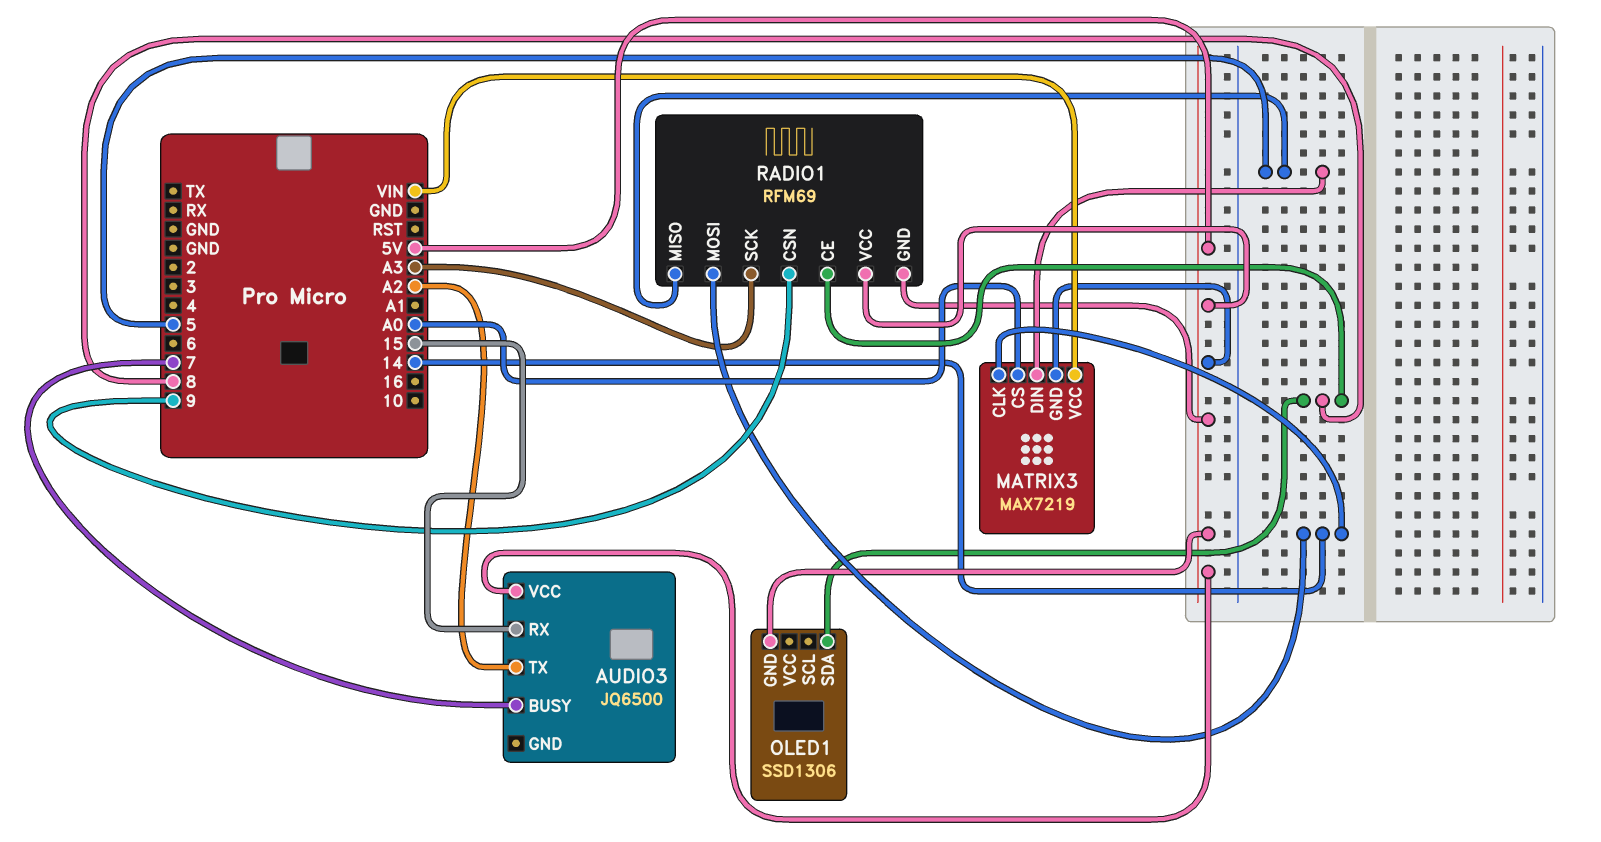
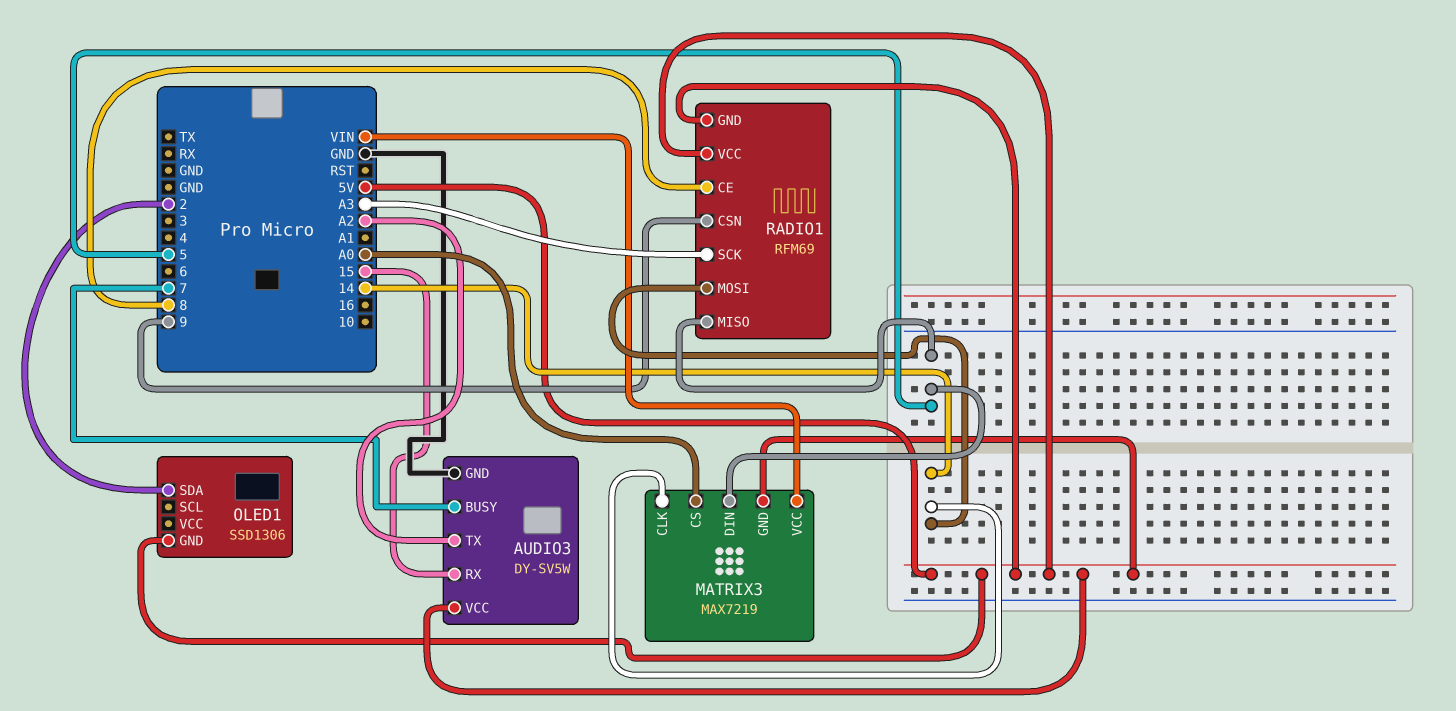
AUDIO3: JQ6500 -> DY-SV5W
AUDIO3 pin GND: none -> GND
OLED1 pin SDA: 8 -> 2

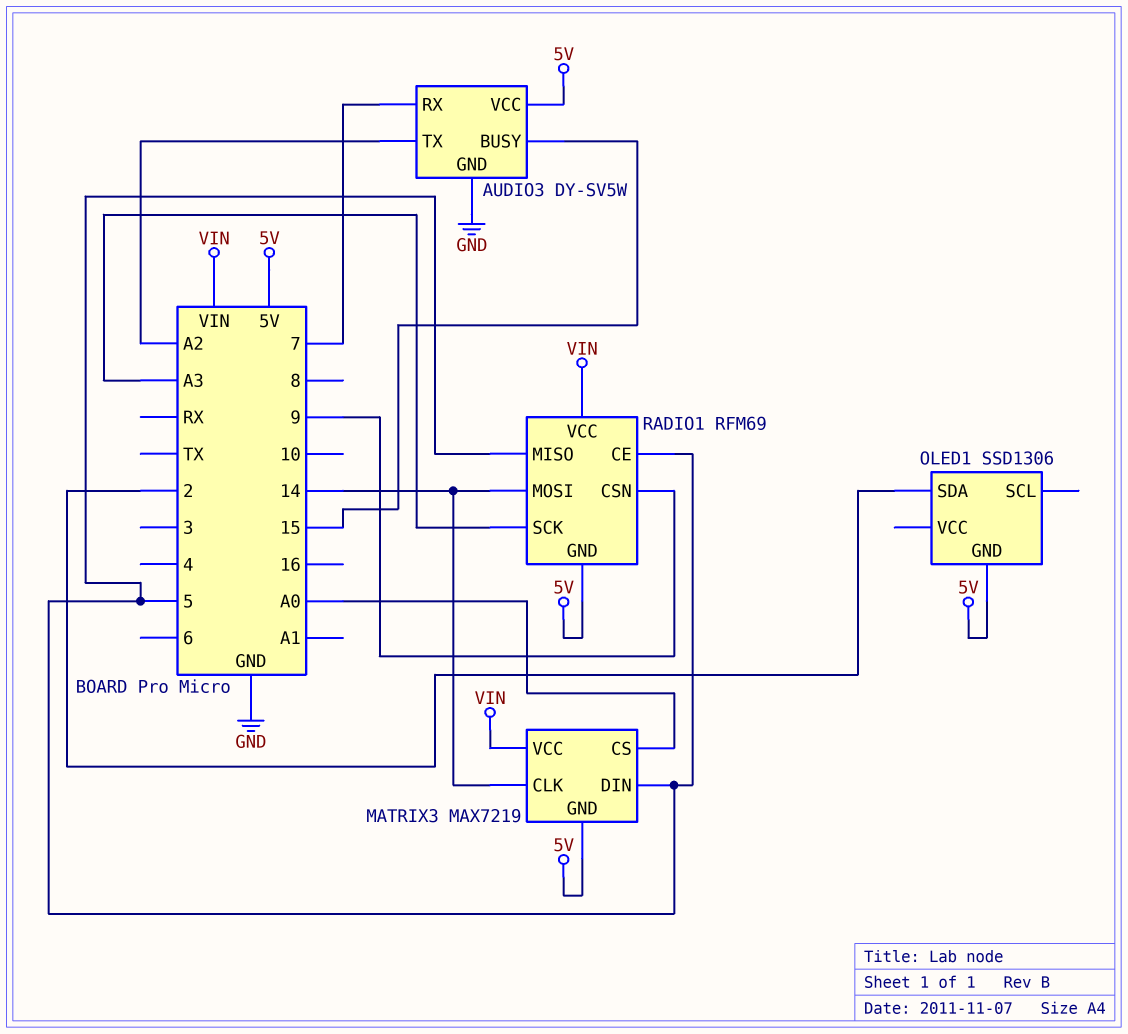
AUDIO3 pin BUSY: 7 -> 15
AUDIO3 pin RX: 15 -> 7
RADIO1 pin CE: 8 -> 5
RADIO1 pin VCC: 5V -> VIN

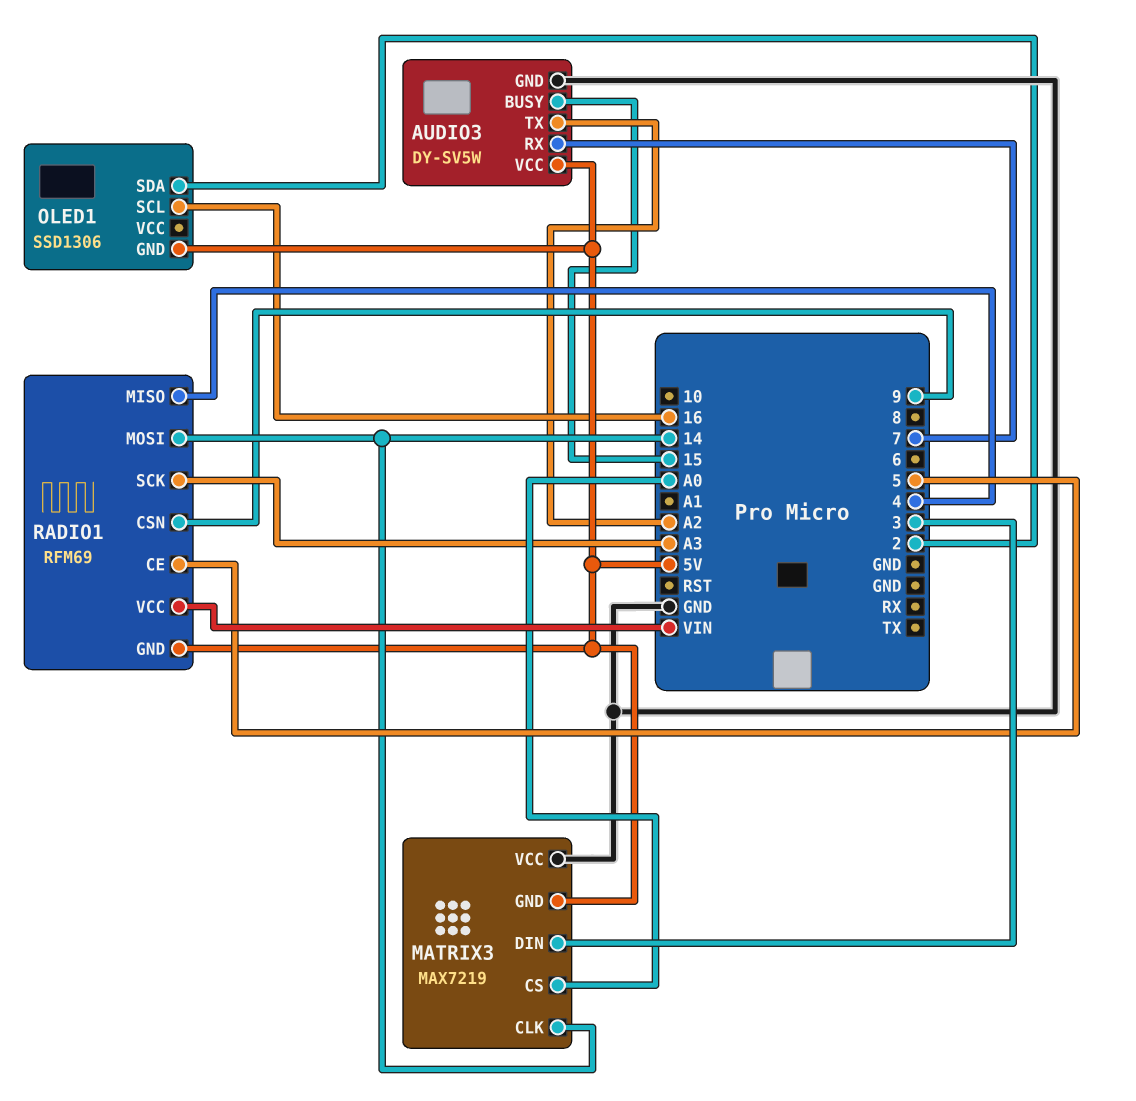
MATRIX3 pin DIN: 5 -> 3
MATRIX3 pin VCC: VIN -> GND
OLED1 pin SCL: none -> 16
RADIO1 pin MISO: 5 -> 4

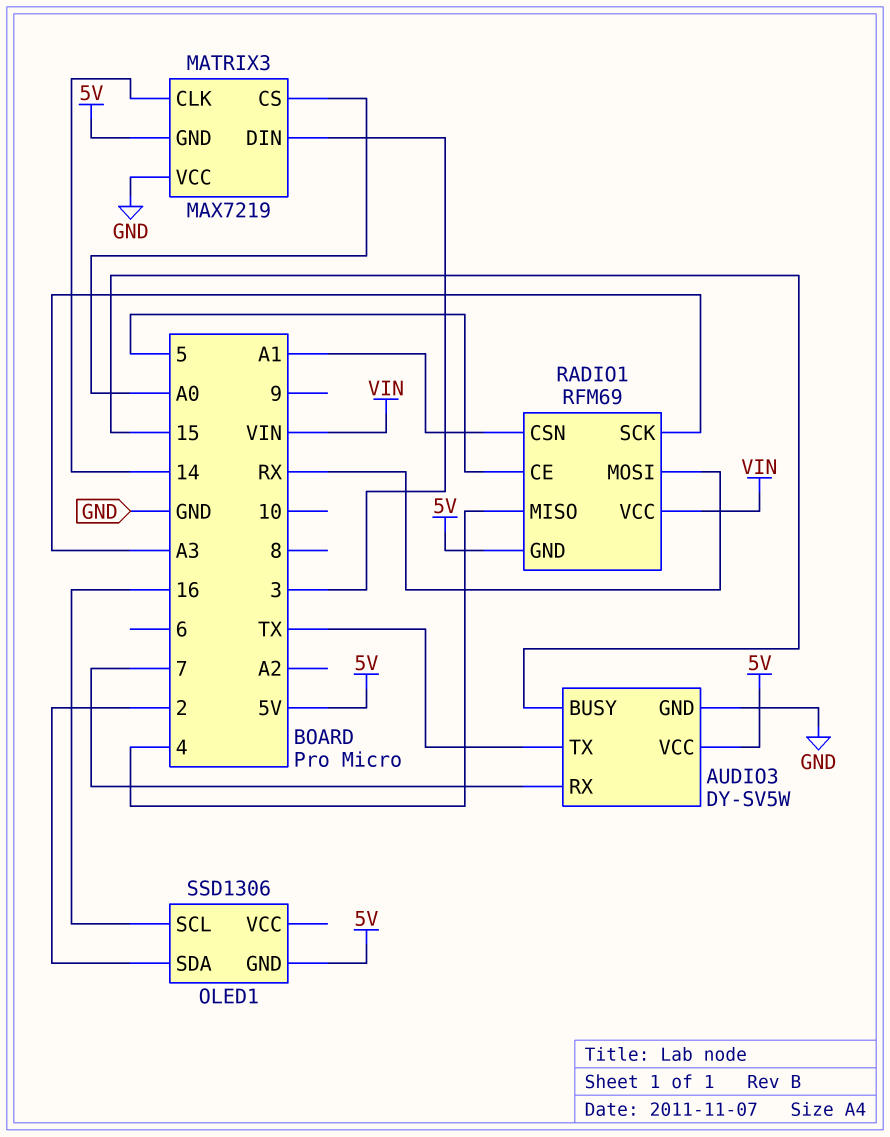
AUDIO3 pin TX: A2 -> TX
RADIO1 pin CSN: 9 -> A1
RADIO1 pin MOSI: 14 -> RX

